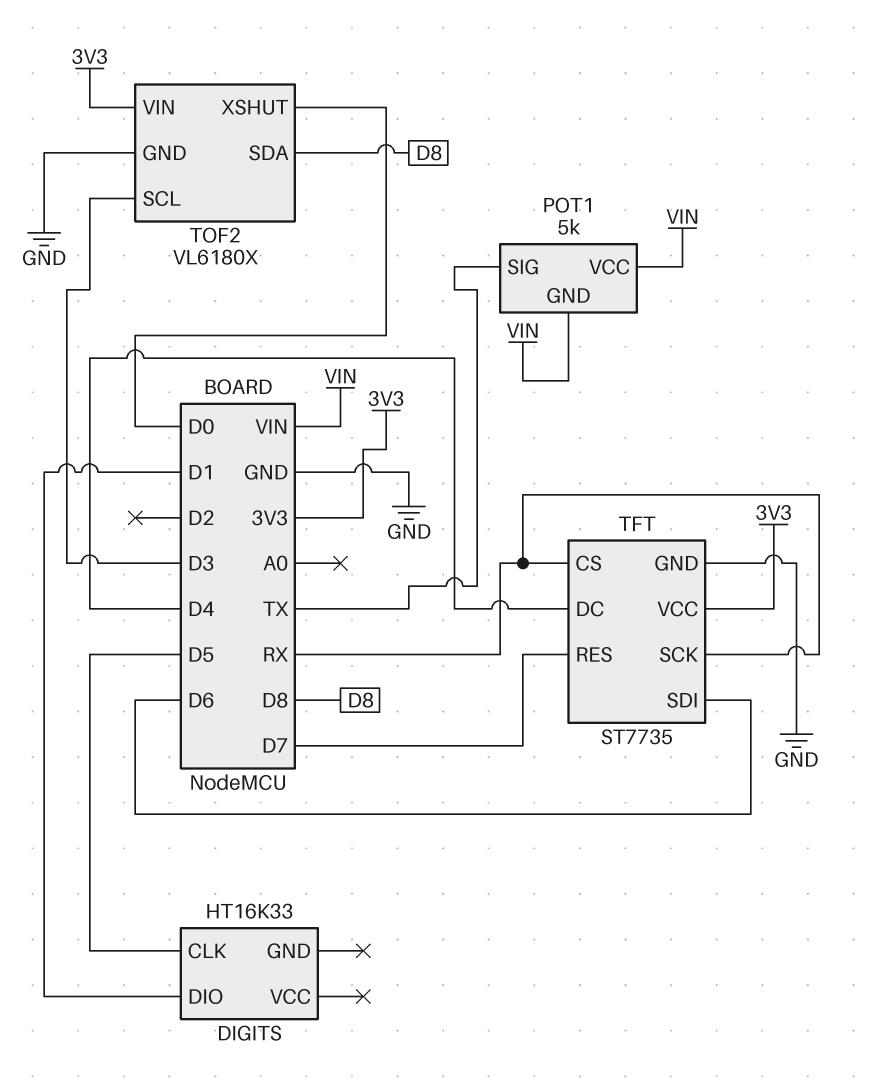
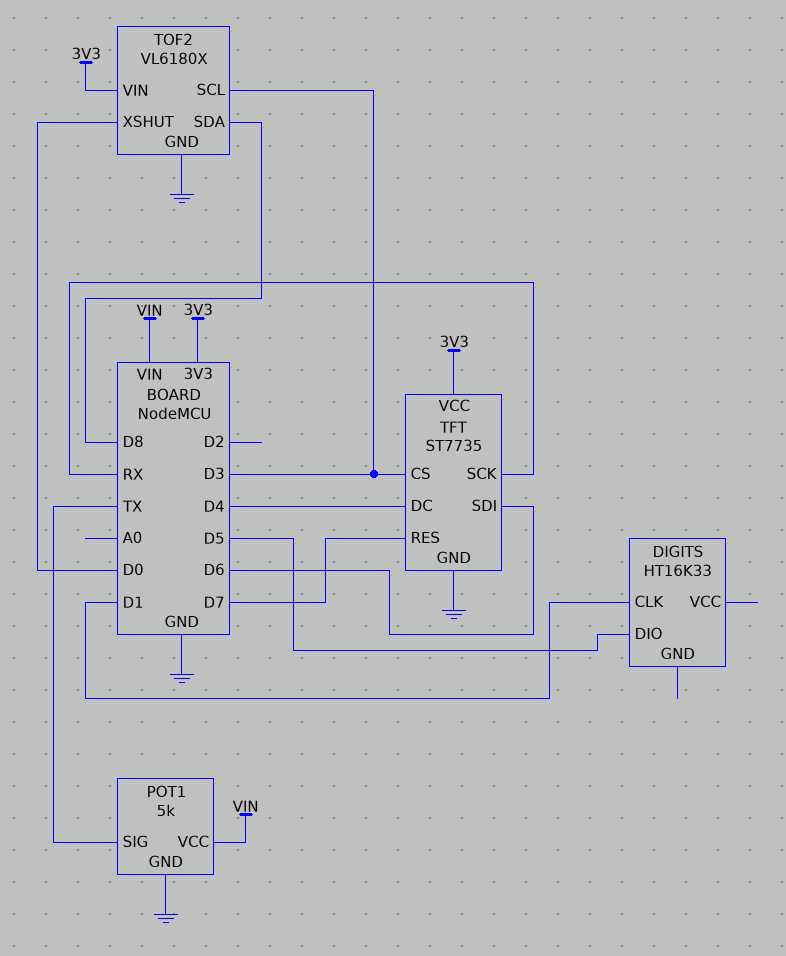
DIGITS pin CLK: D5 -> D1
DIGITS pin DIO: D1 -> D5
POT1 pin GND: VIN -> GND
TFT pin CS: RX -> D3

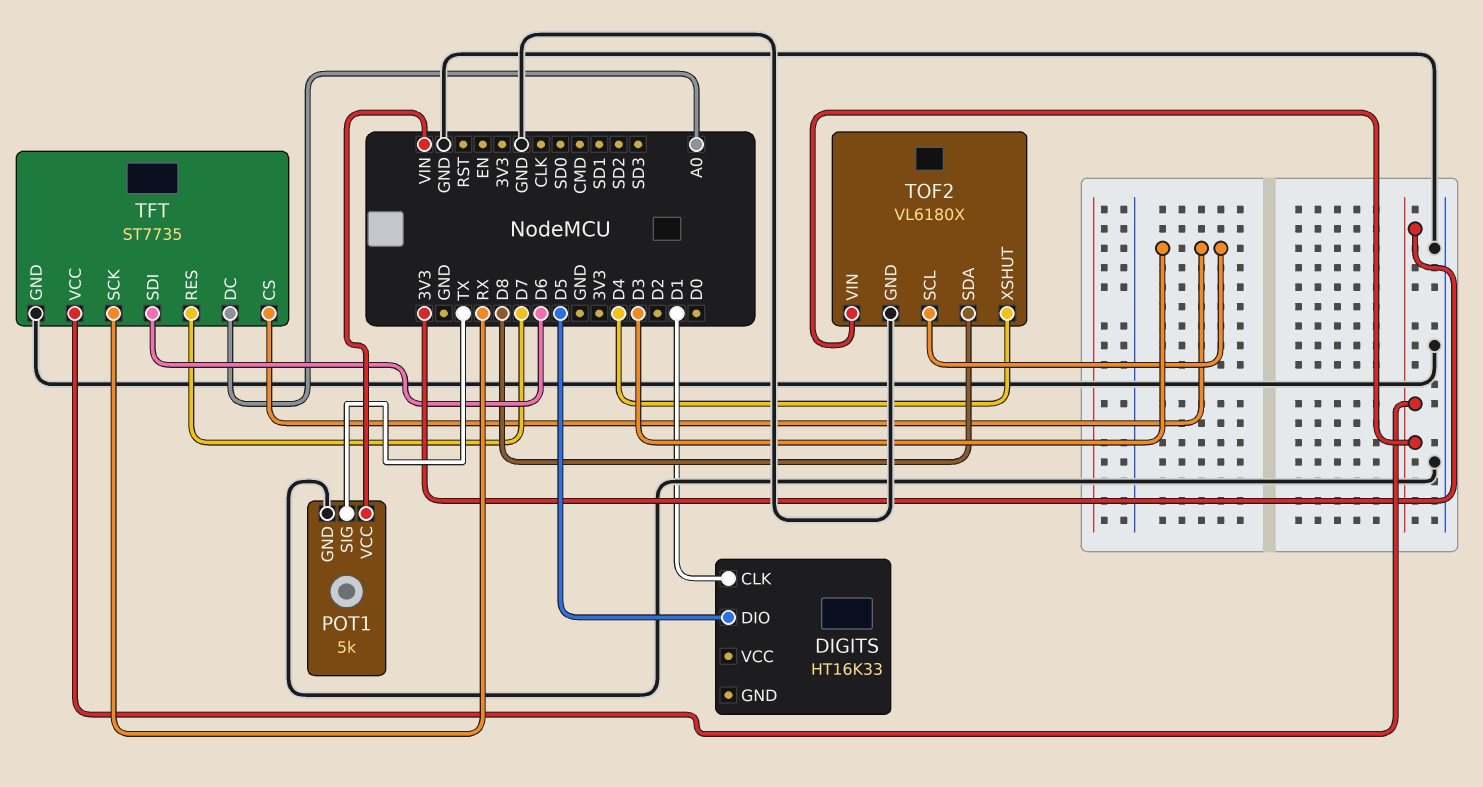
TFT pin DC: D4 -> A0
TOF2 pin XSHUT: D0 -> D4

